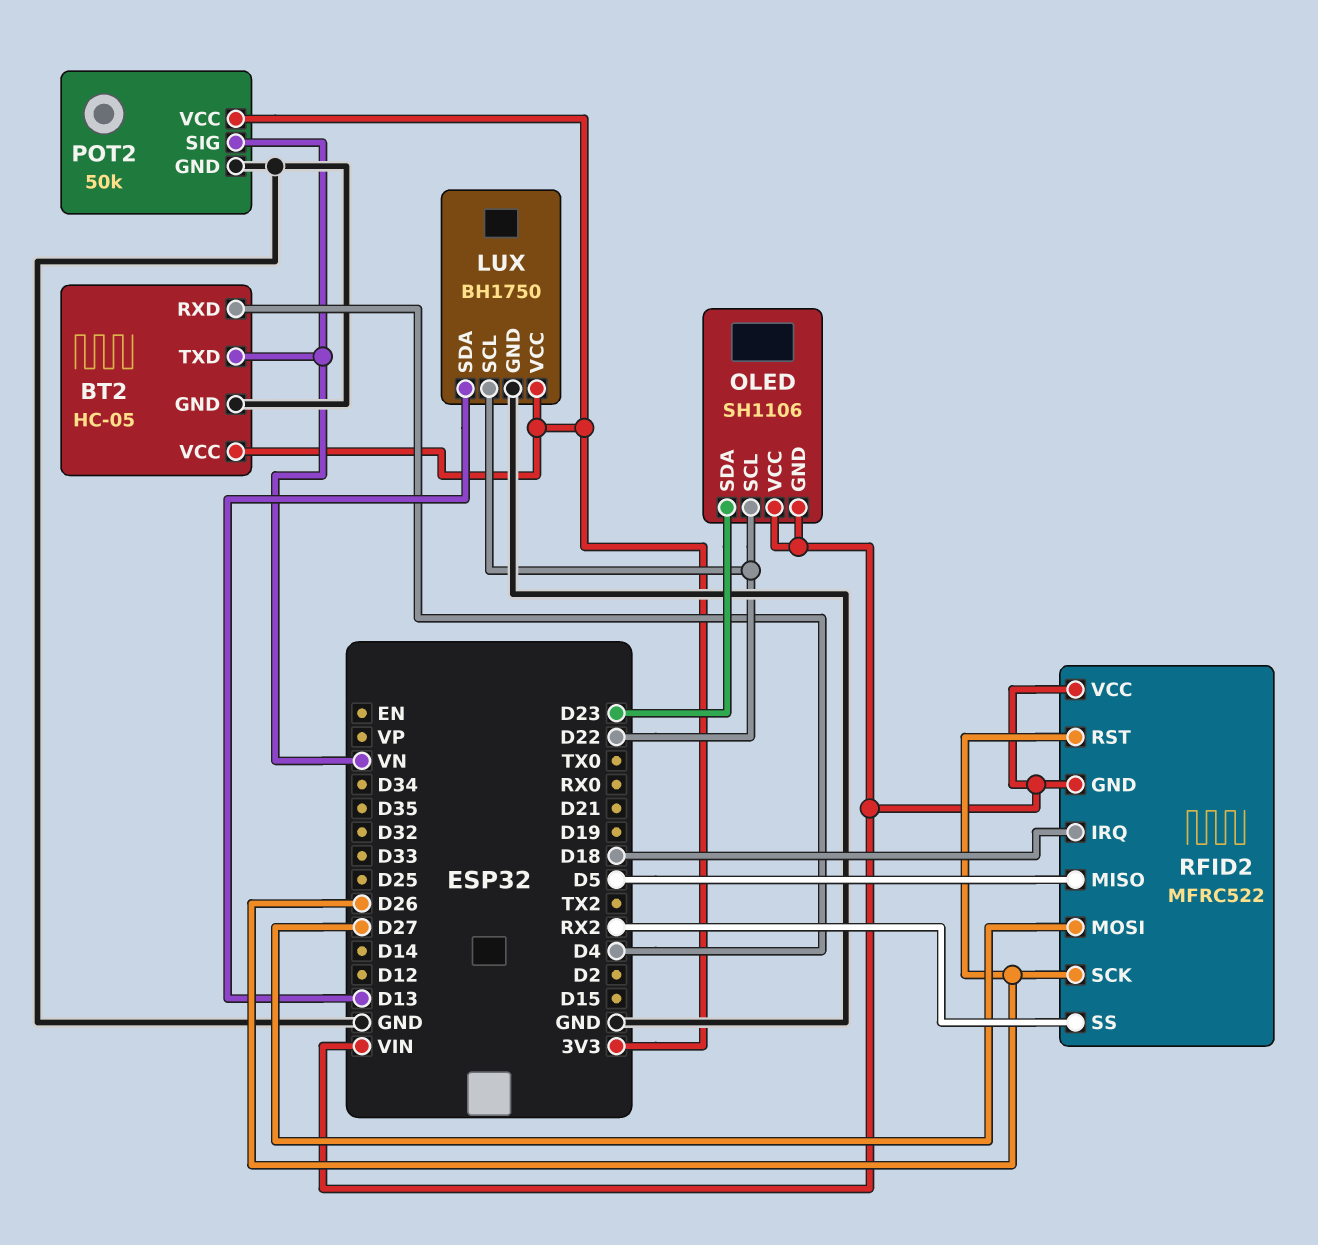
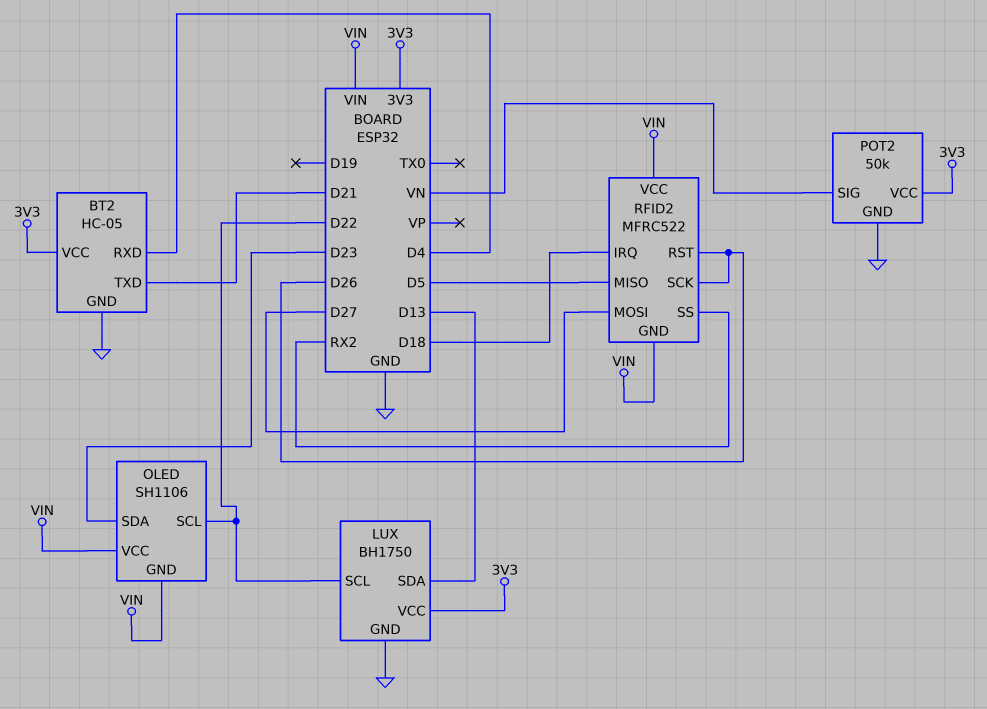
BT2 pin TXD: VN -> D21

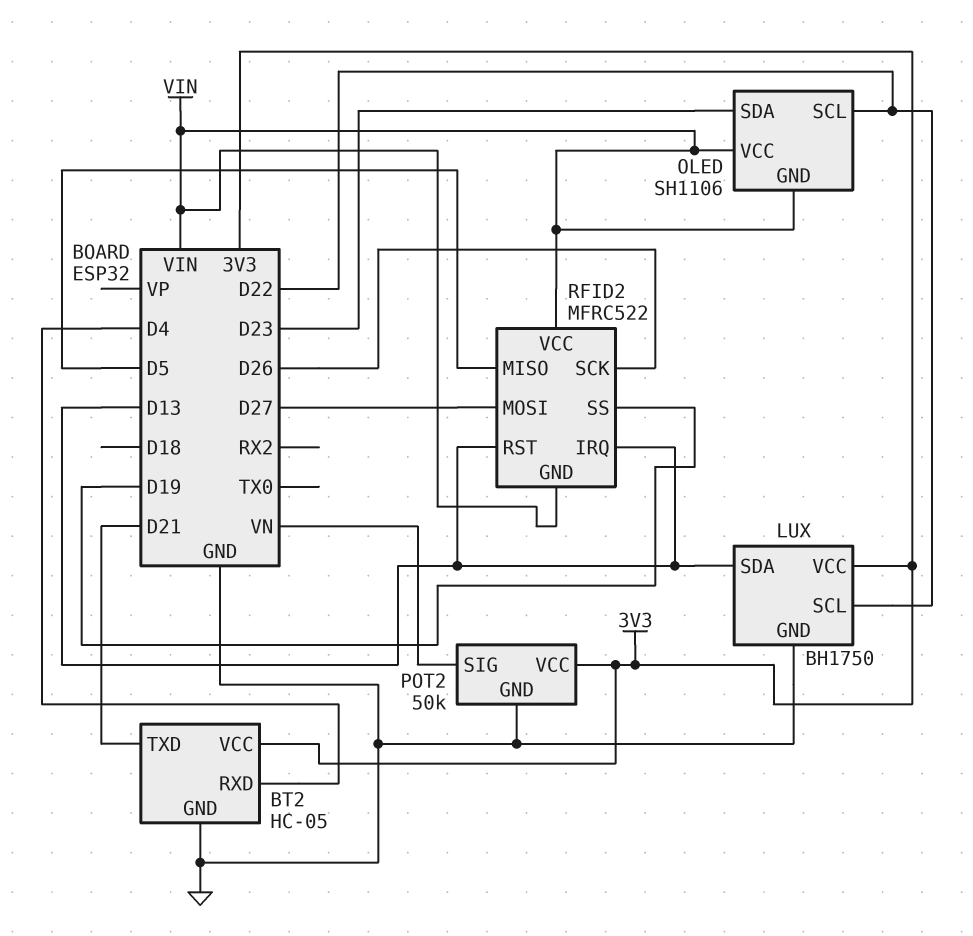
RFID2 pin IRQ: D18 -> D13
RFID2 pin RST: D26 -> D13
RFID2 pin SS: RX2 -> D19

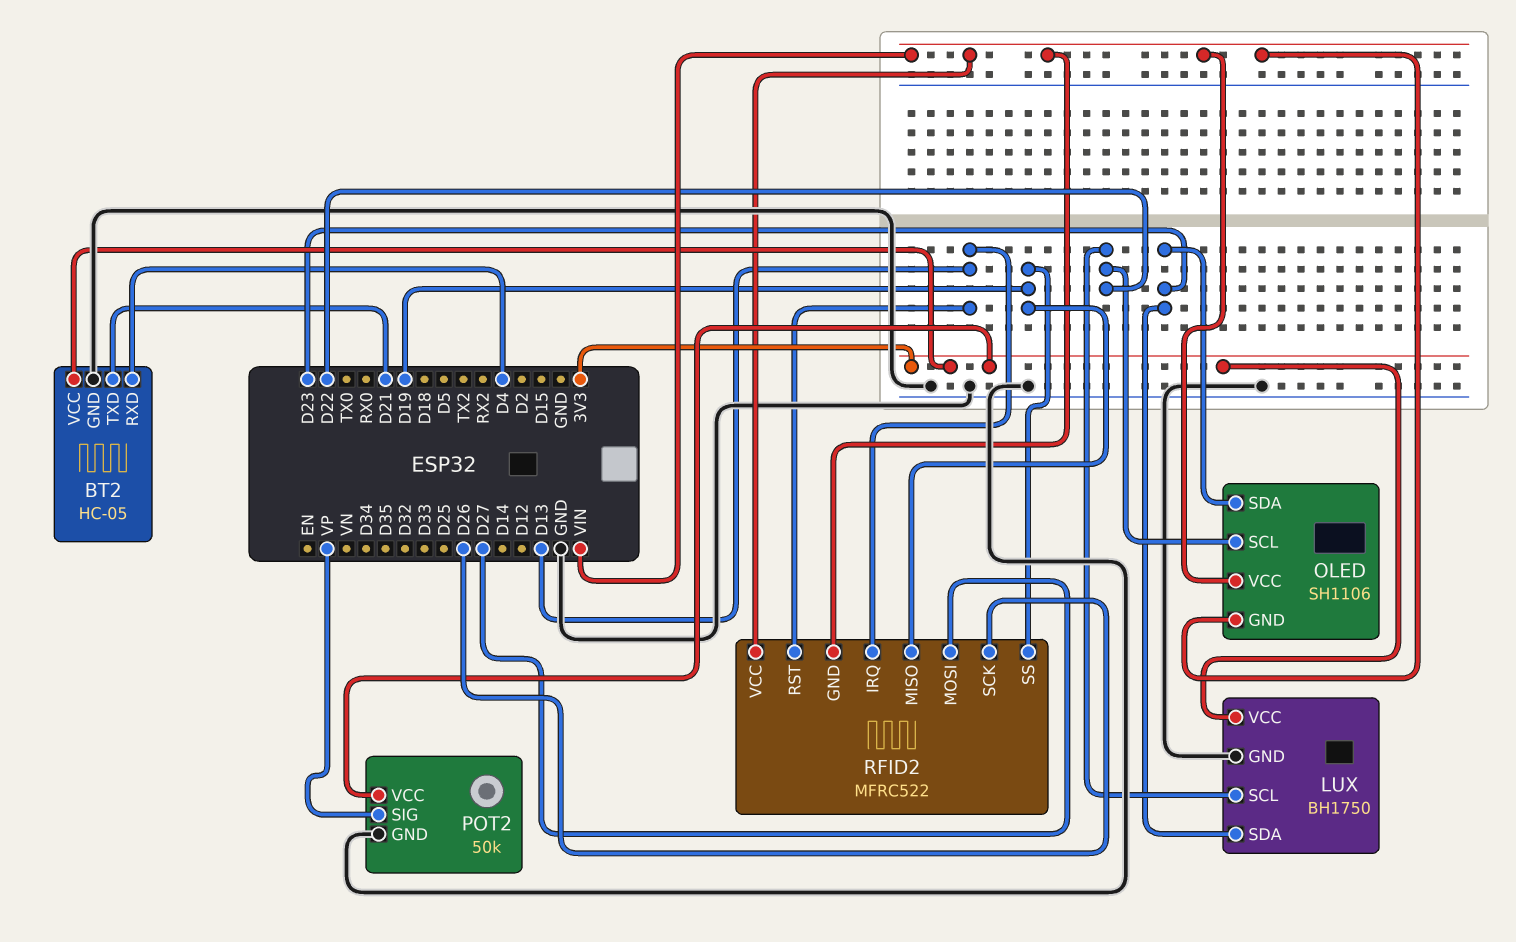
LUX pin SDA: D13 -> D23
POT2 pin SIG: VN -> VP
RFID2 pin MISO: D5 -> D19

